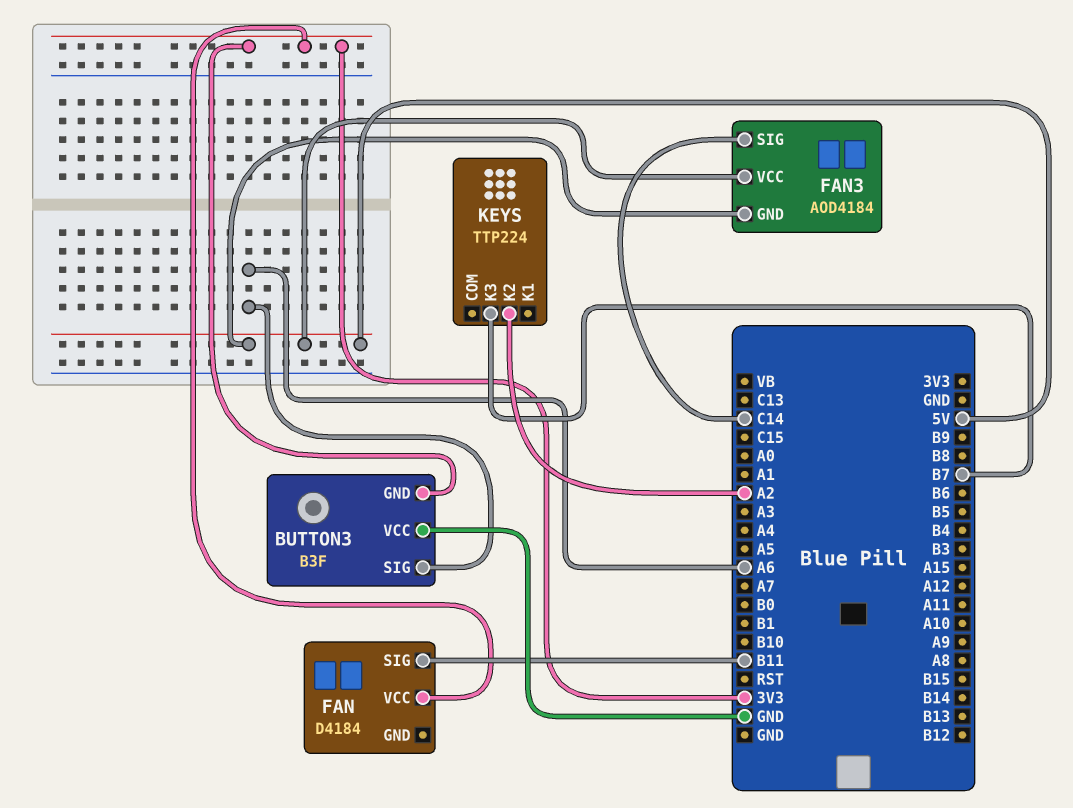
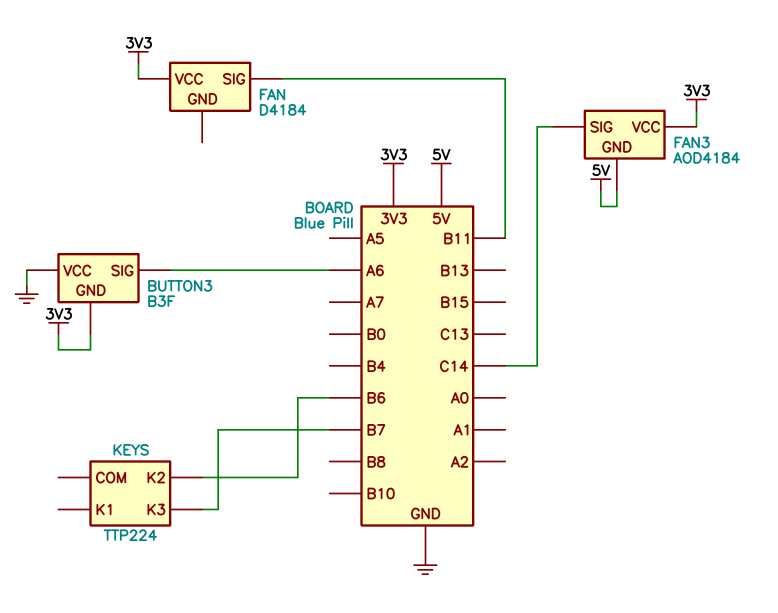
FAN3 pin VCC: 5V -> 3V3
KEYS pin K2: A2 -> B6

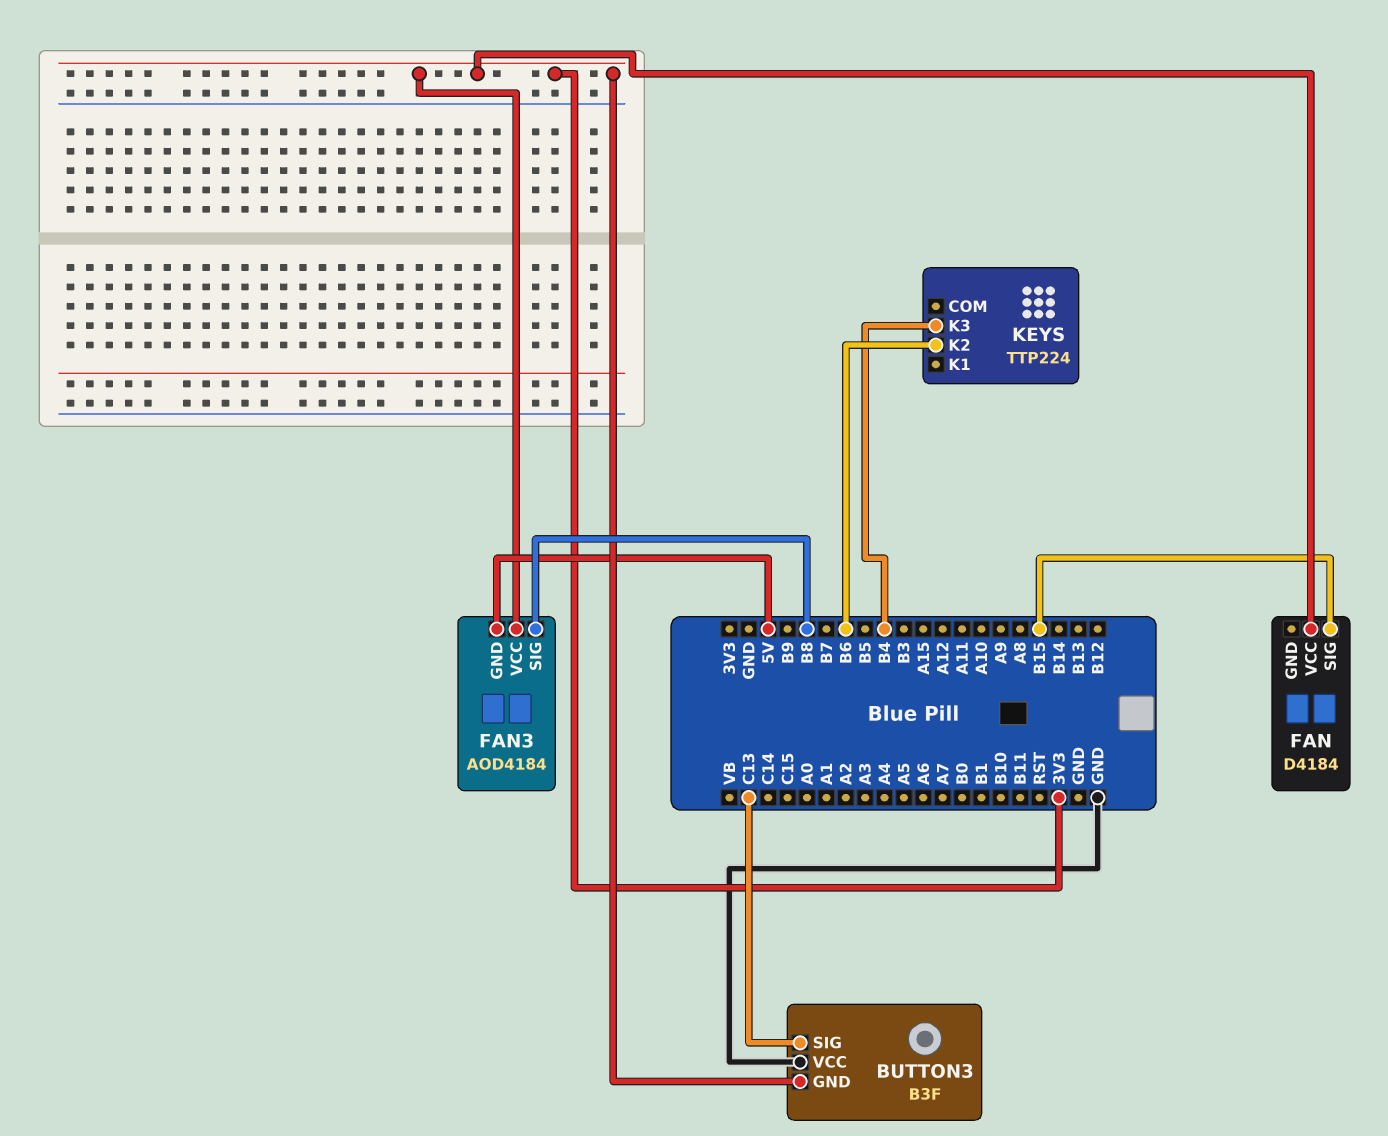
BUTTON3 pin SIG: A6 -> C13
FAN pin SIG: B11 -> B15
FAN3 pin SIG: C14 -> B8
KEYS pin K3: B7 -> B4

